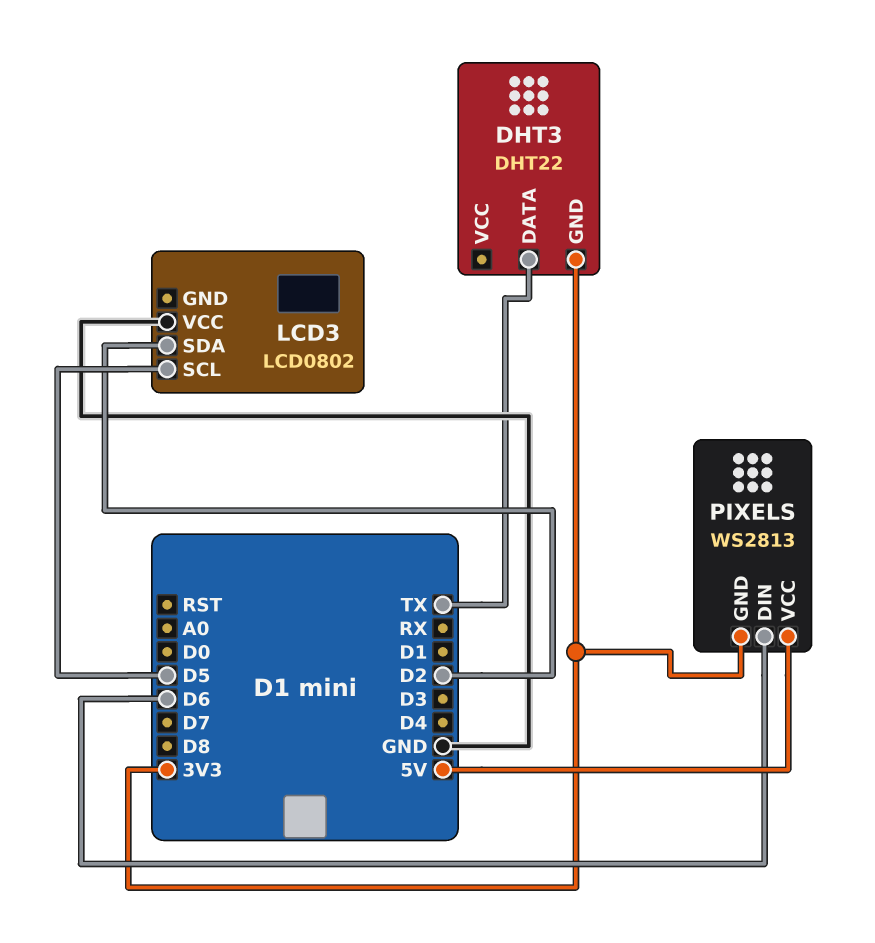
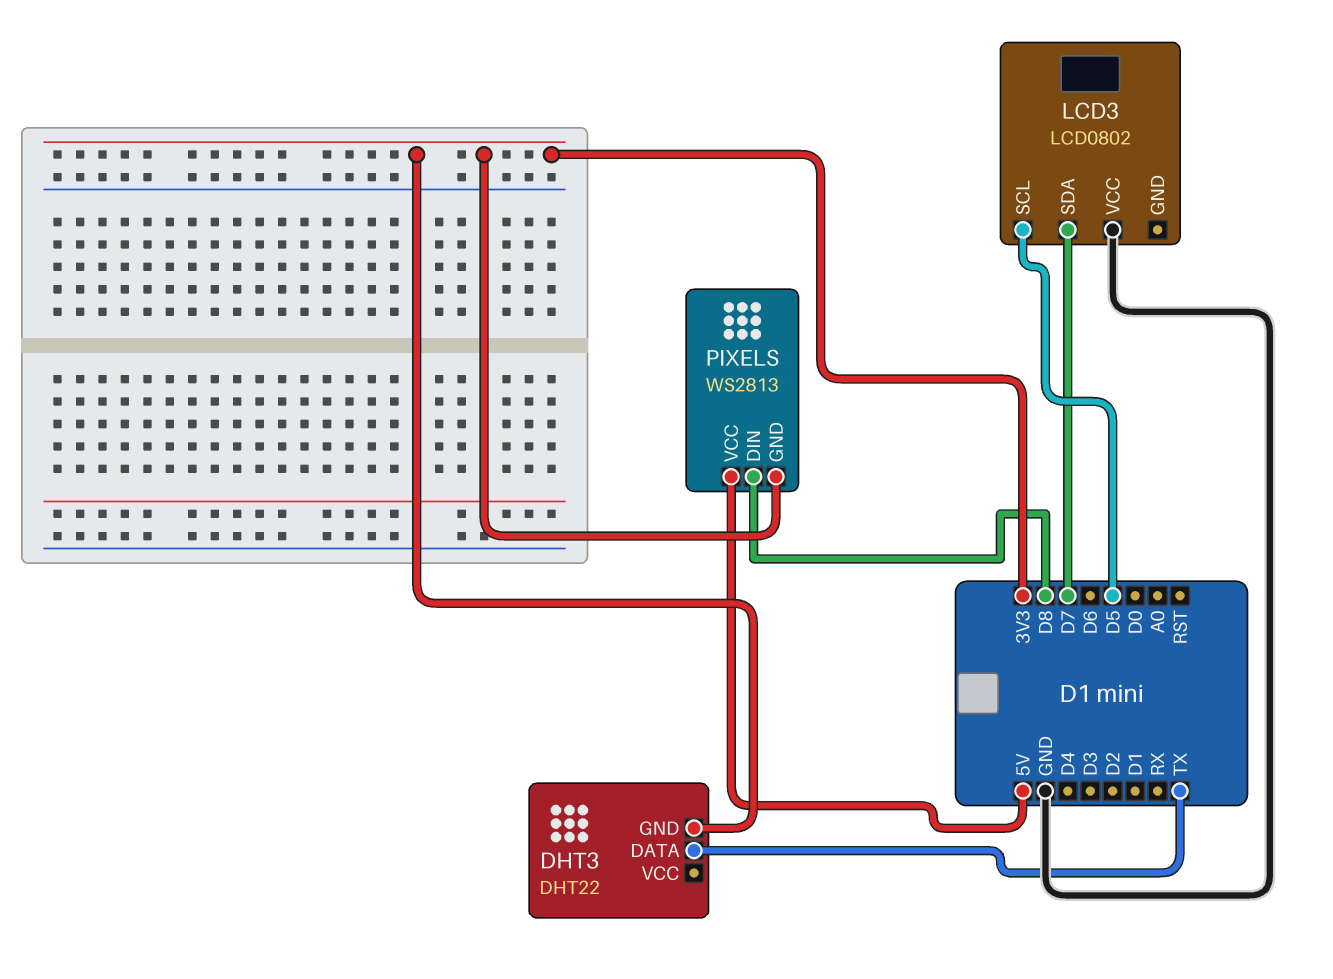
LCD3 pin SDA: D2 -> D7
PIXELS pin DIN: D6 -> D8

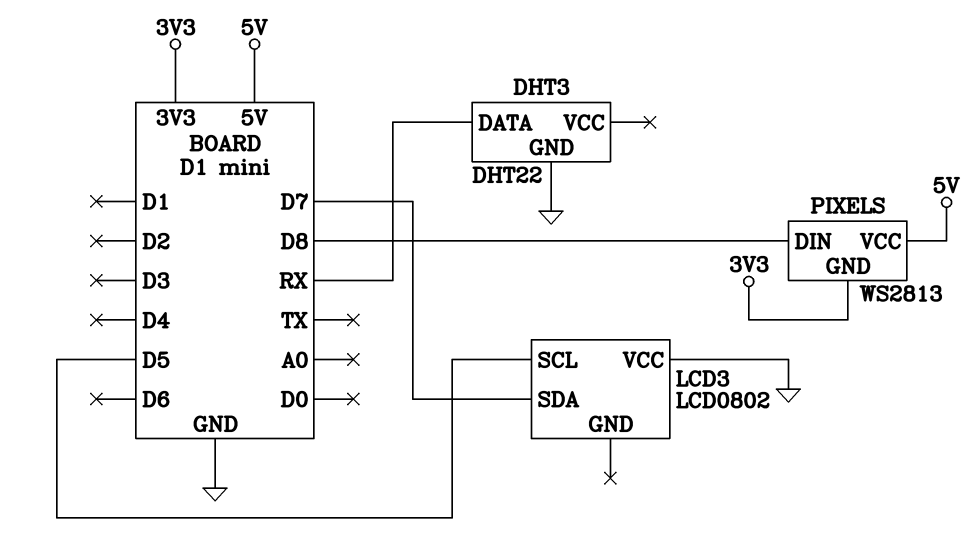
DHT3 pin DATA: TX -> RX
DHT3 pin GND: 3V3 -> GND

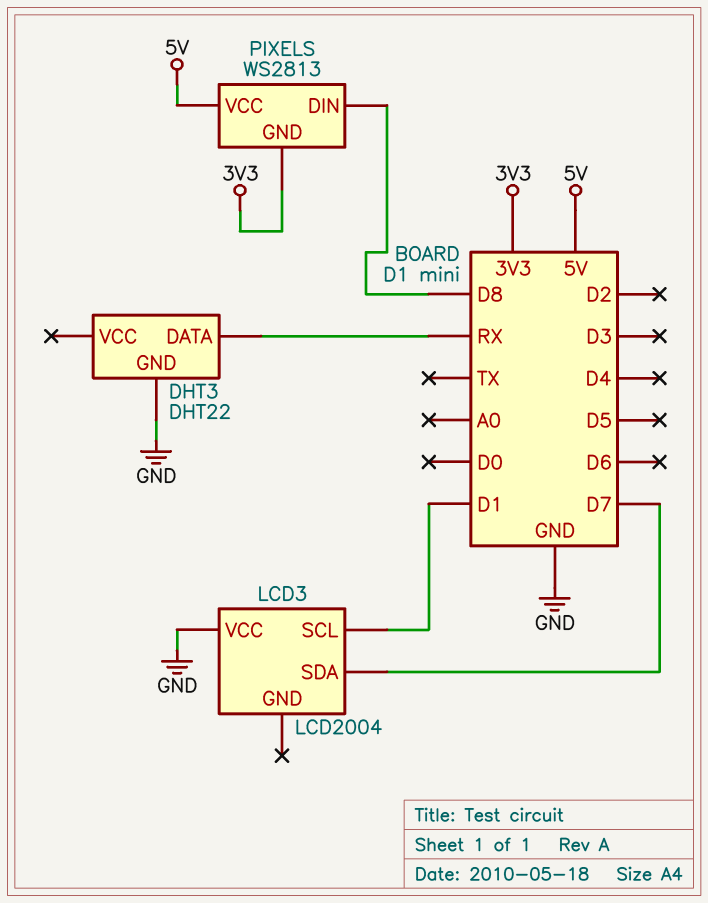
LCD3: LCD0802 -> LCD2004
LCD3 pin SCL: D5 -> D1

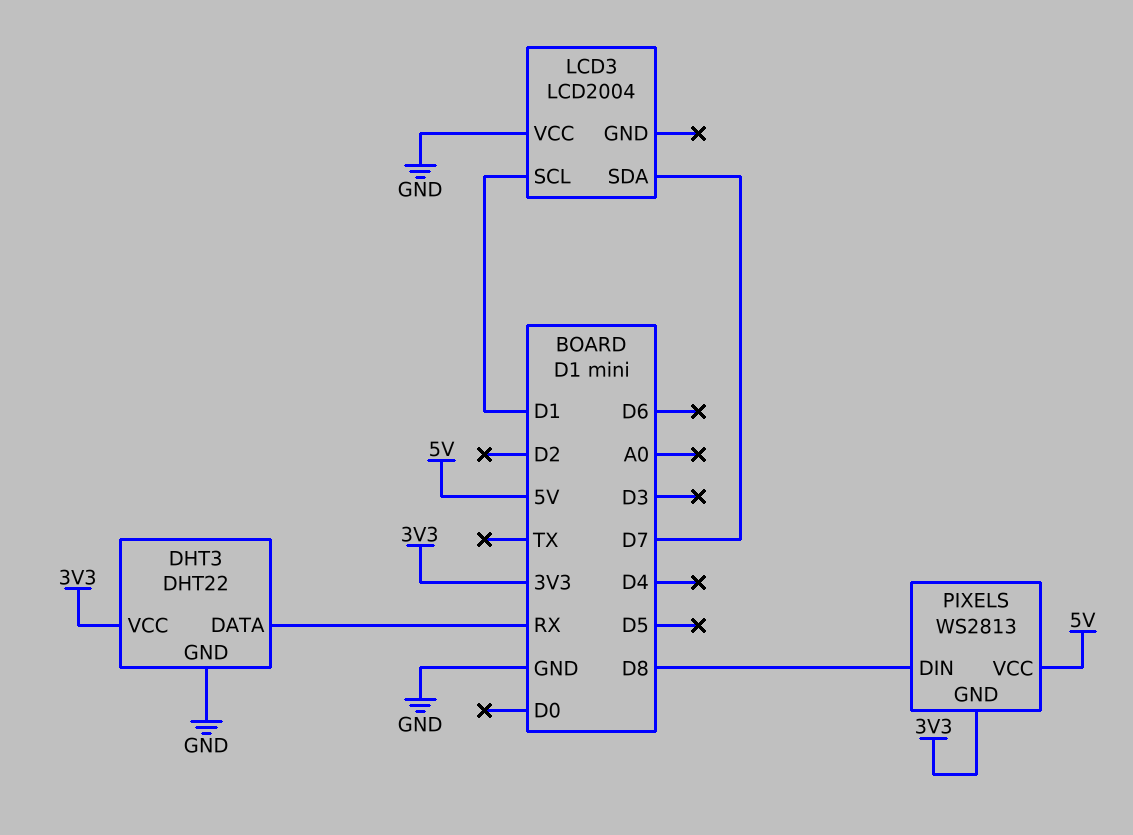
DHT3 pin VCC: none -> 3V3

